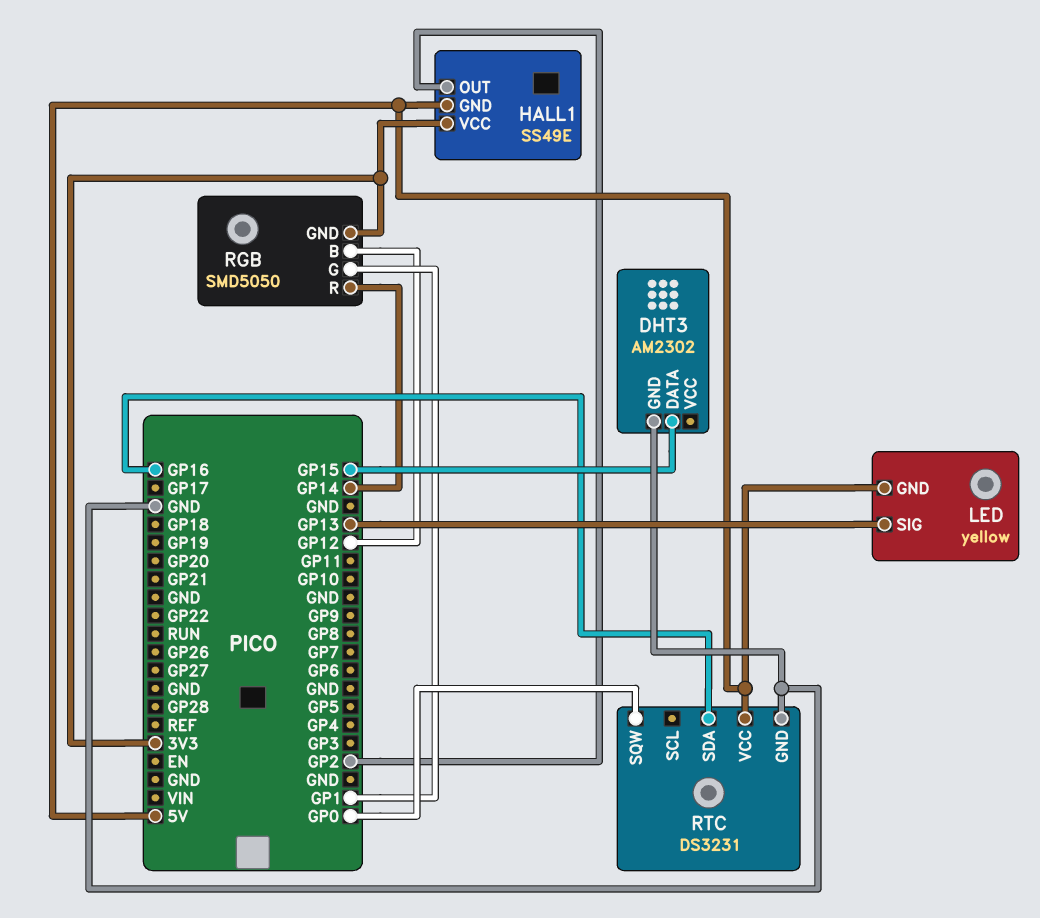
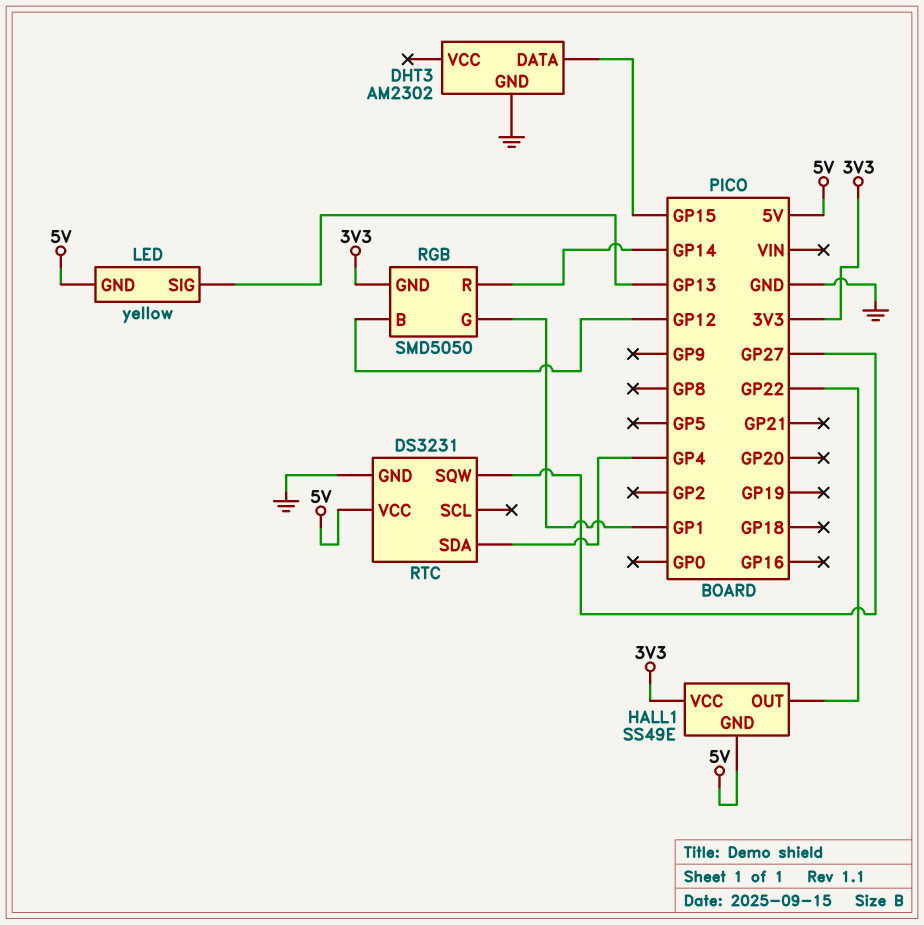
HALL1 pin OUT: GP2 -> GP22
RTC pin SDA: GP16 -> GP4
RTC pin SQW: GP0 -> GP27

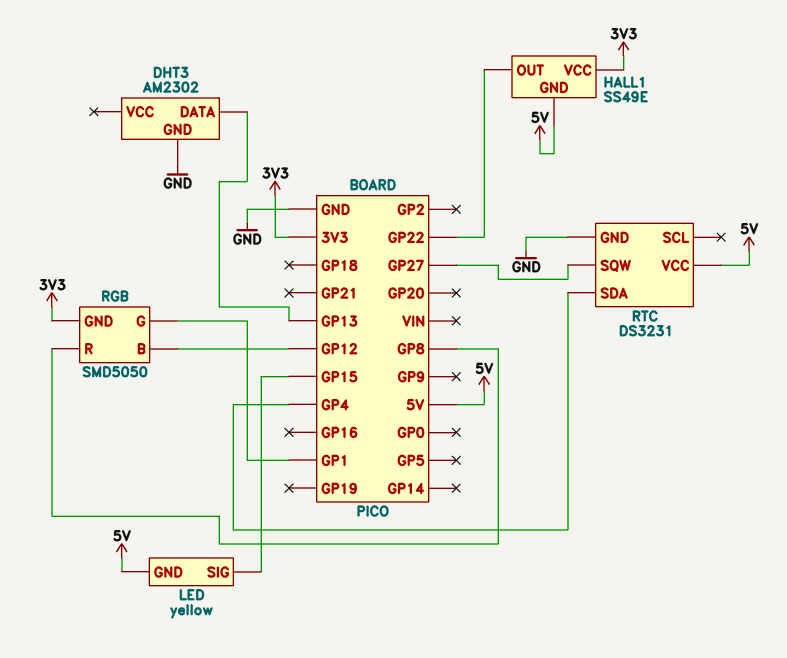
DHT3 pin DATA: GP15 -> GP13
LED pin SIG: GP13 -> GP15
RGB pin R: GP14 -> GP8

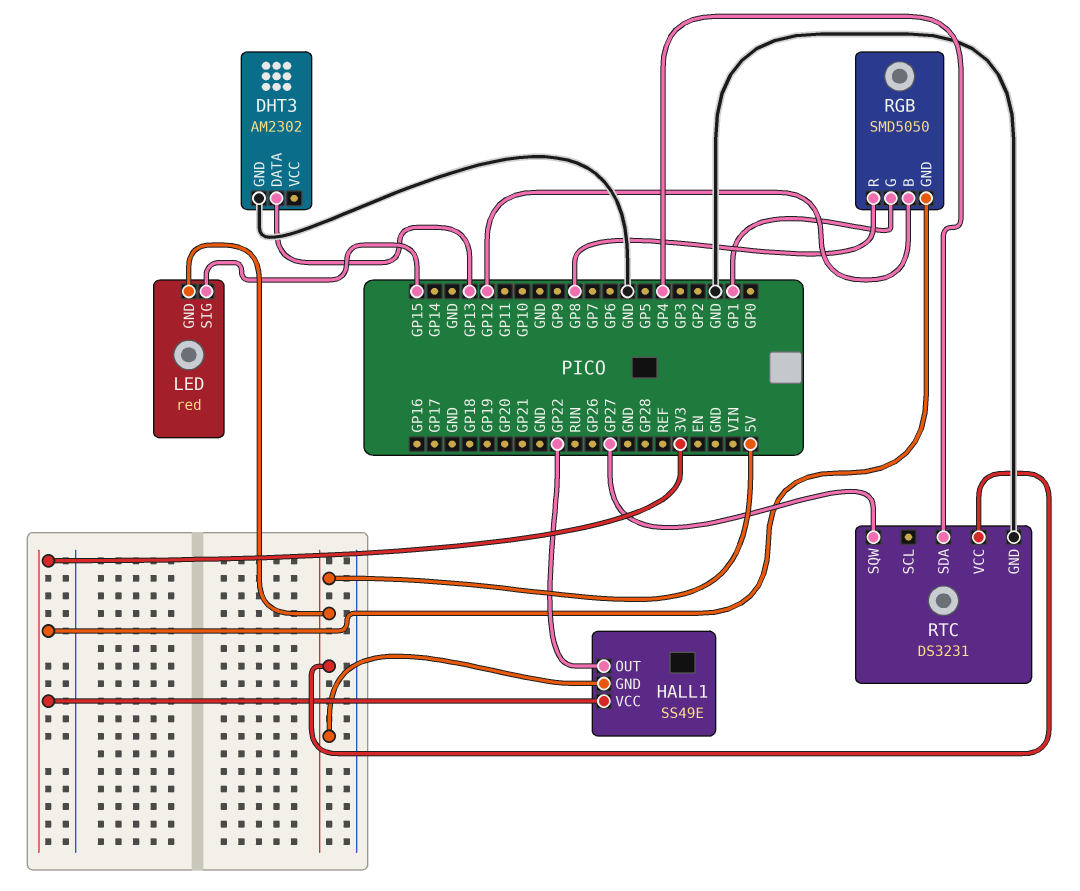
LED: yellow -> red

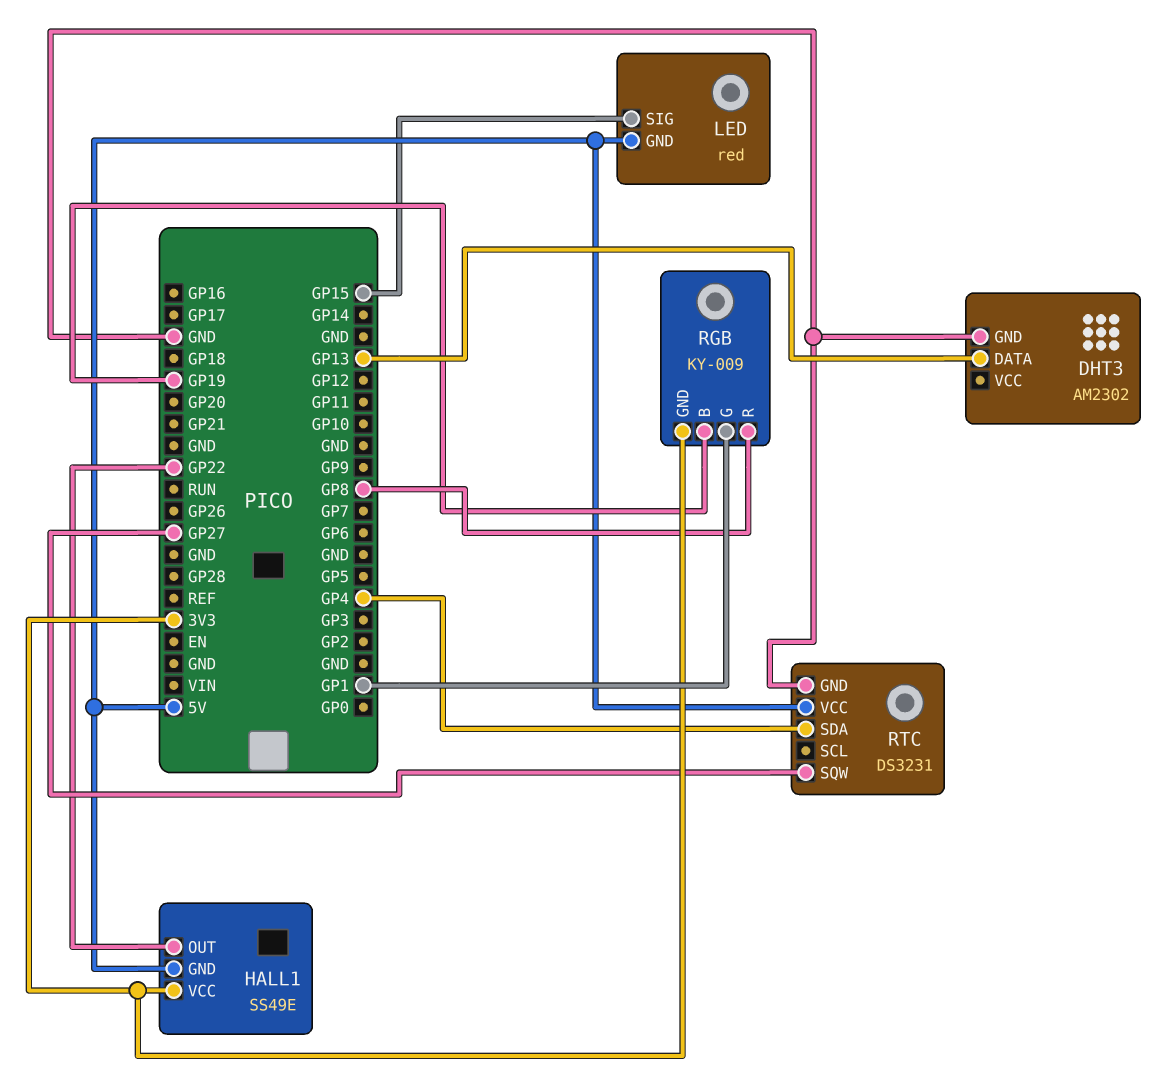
RGB: SMD5050 -> KY-009
RGB pin B: GP12 -> GP19

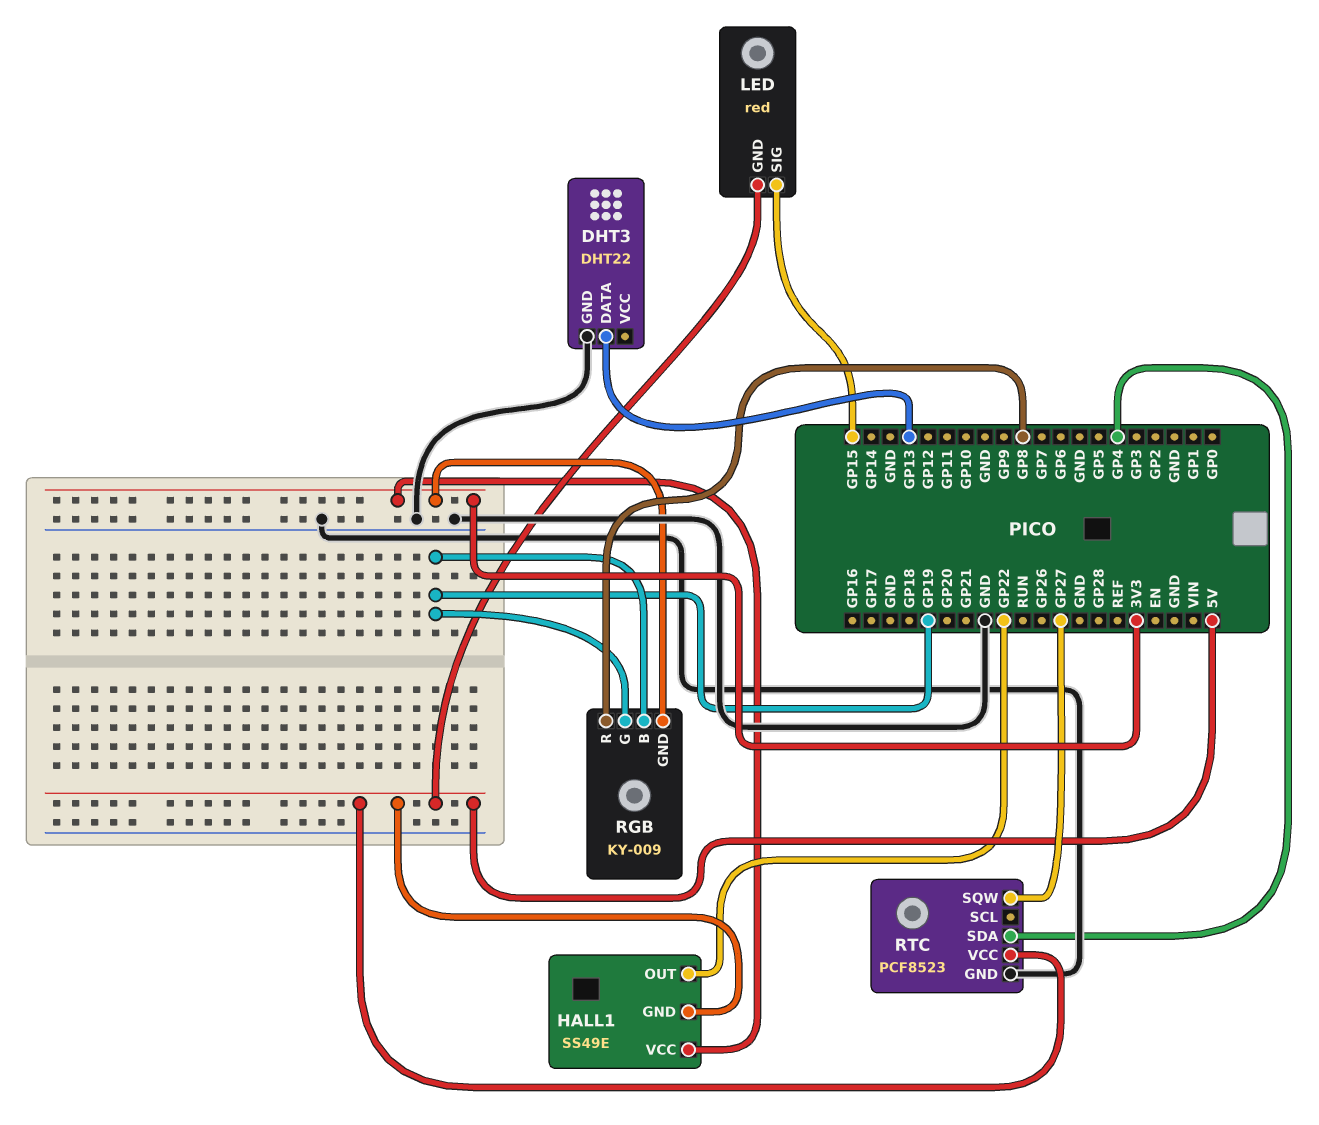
DHT3: AM2302 -> DHT22
RGB pin G: GP1 -> GP19
RTC: DS3231 -> PCF8523

